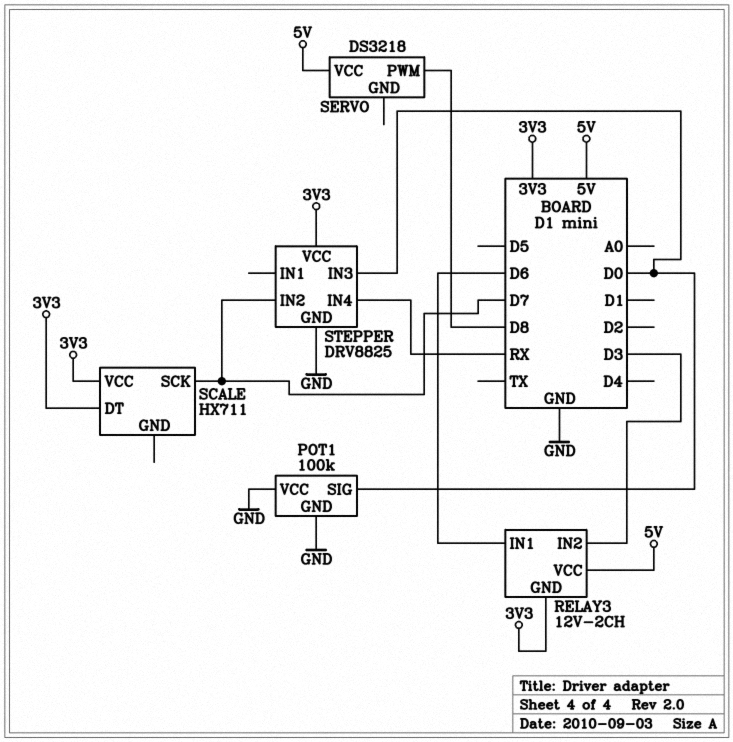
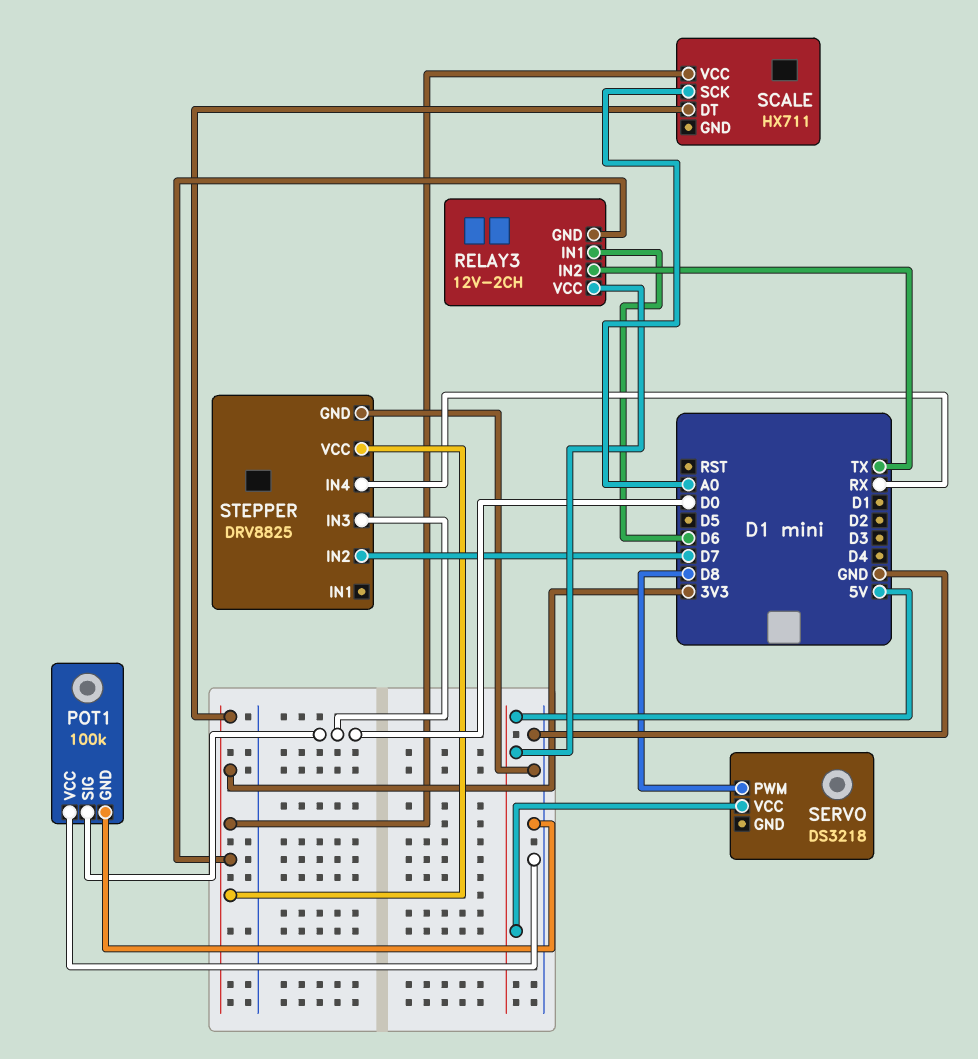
RELAY3 pin IN2: D3 -> TX
SCALE pin SCK: D7 -> A0

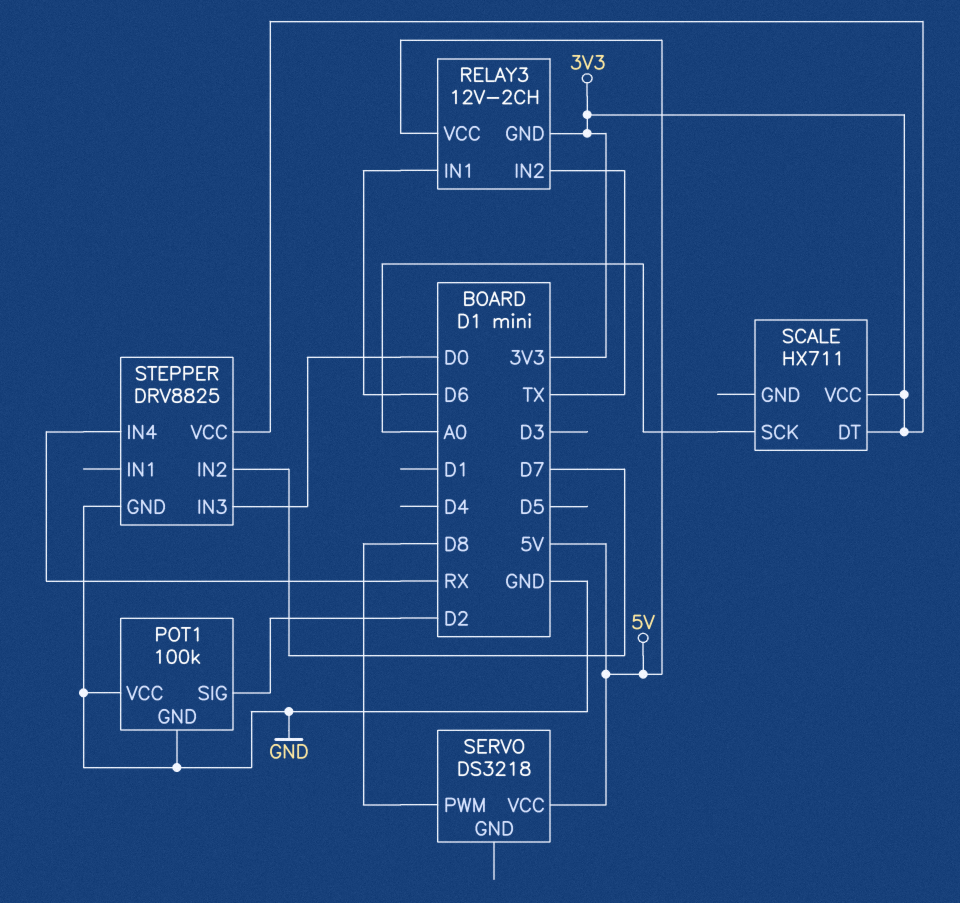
POT1 pin SIG: D0 -> D2

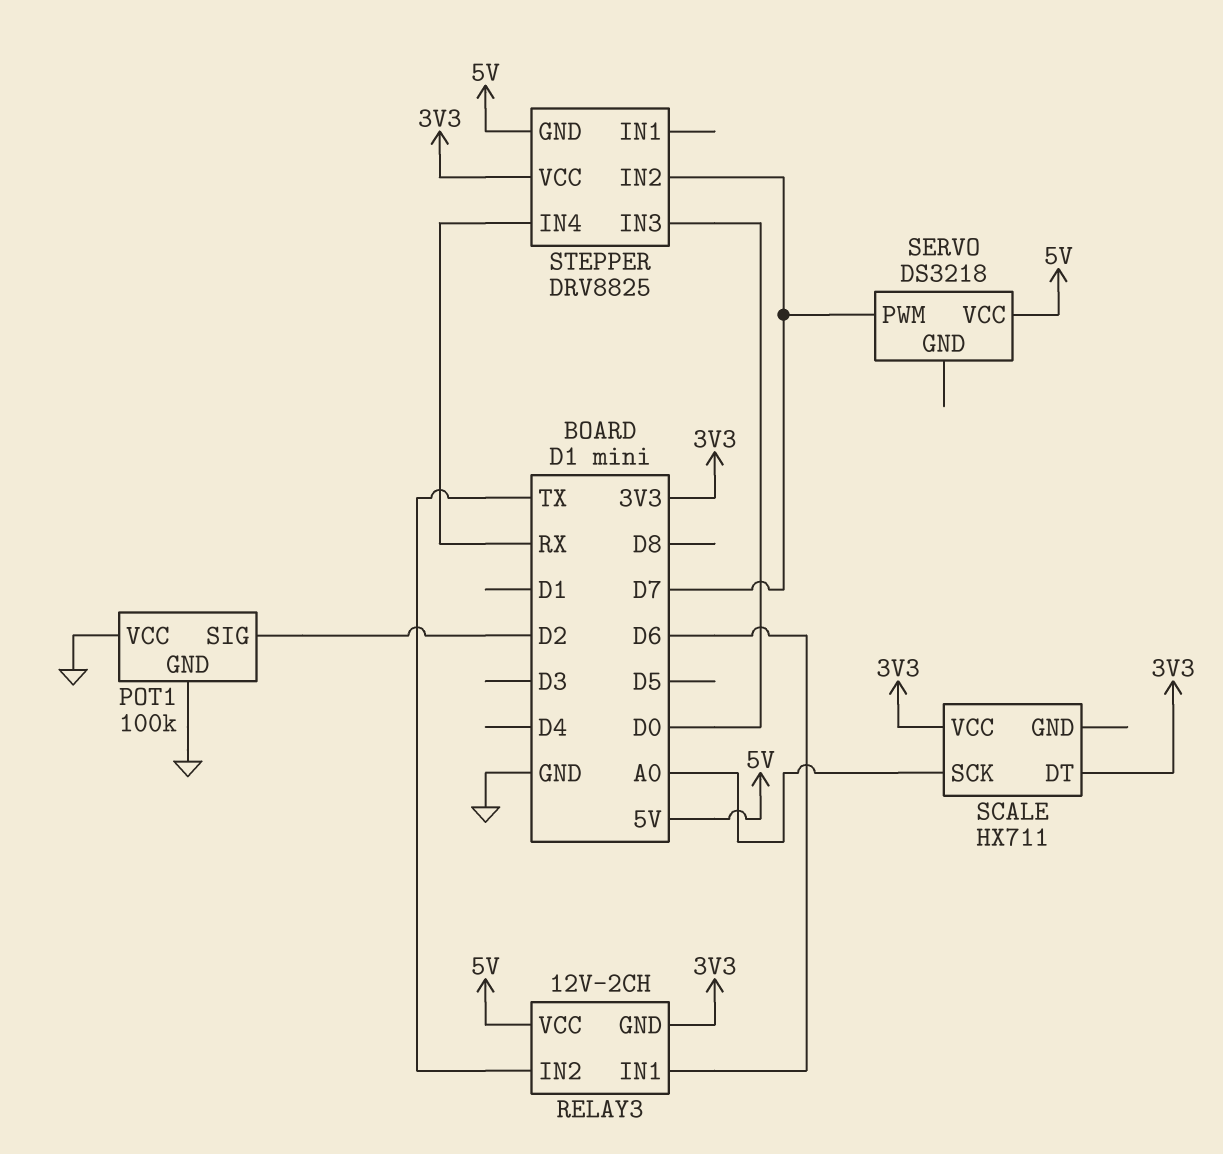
SERVO pin PWM: D8 -> D7
STEPPER pin GND: GND -> 5V

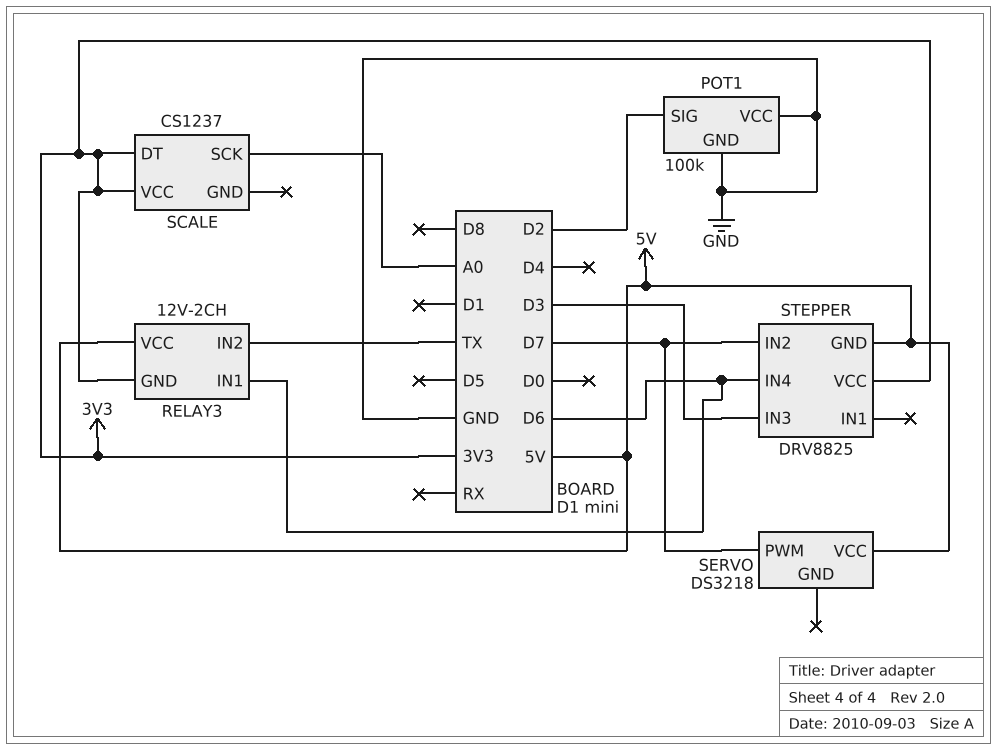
SCALE: HX711 -> CS1237
STEPPER pin IN3: D0 -> D3
STEPPER pin IN4: RX -> D6

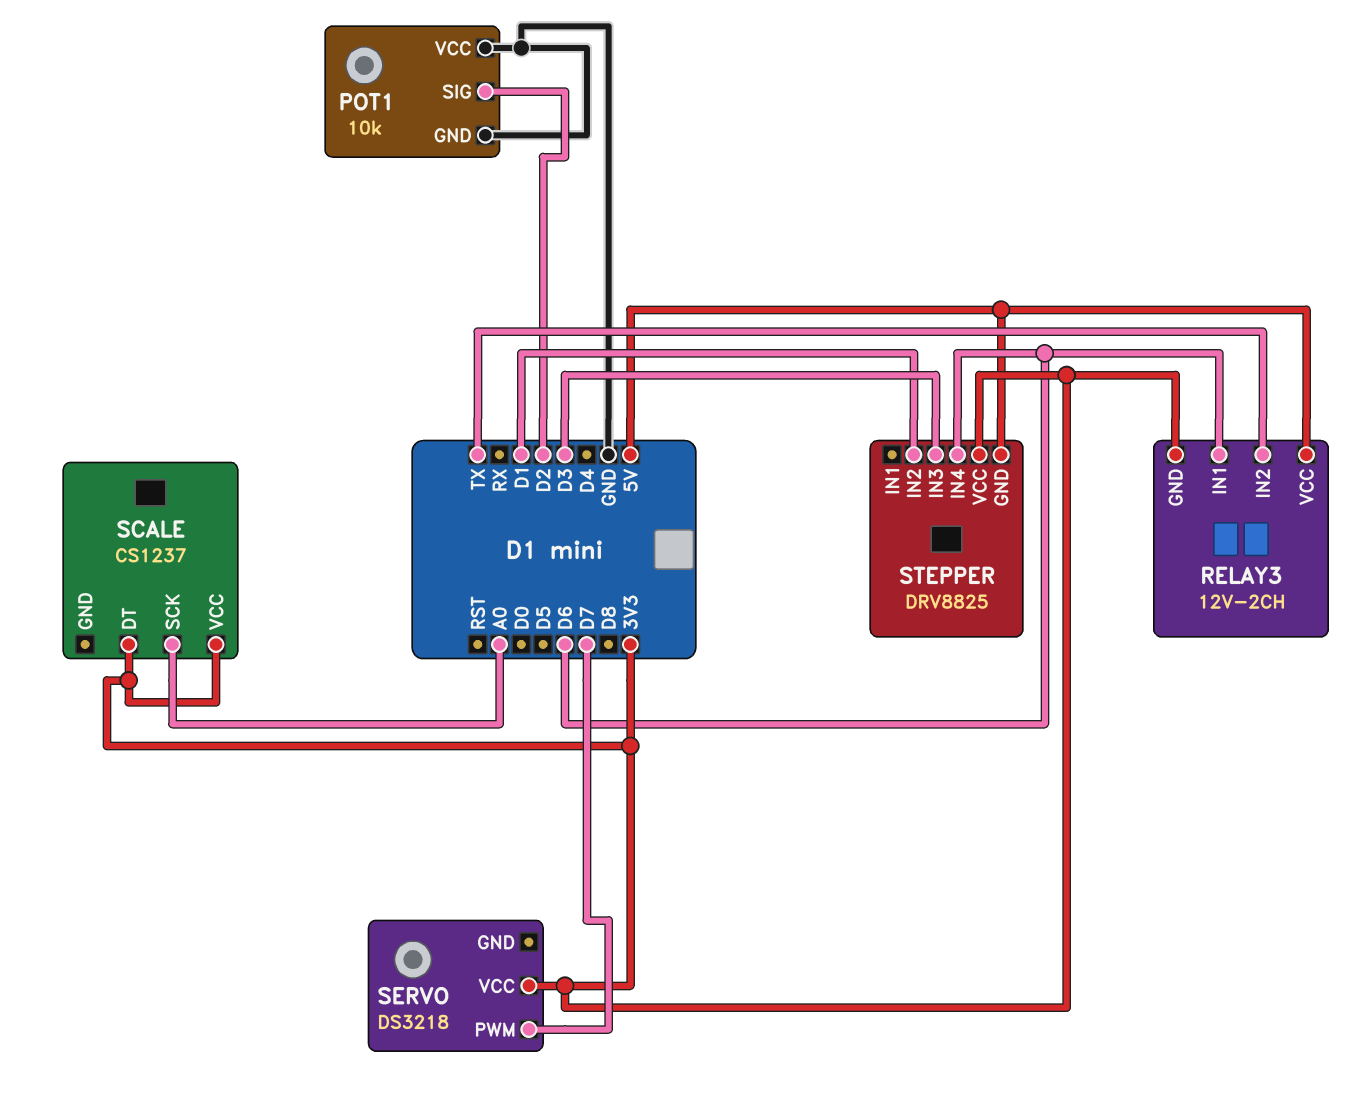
POT1: 100k -> 10k
SERVO pin VCC: 5V -> 3V3
STEPPER pin IN2: D7 -> D1

